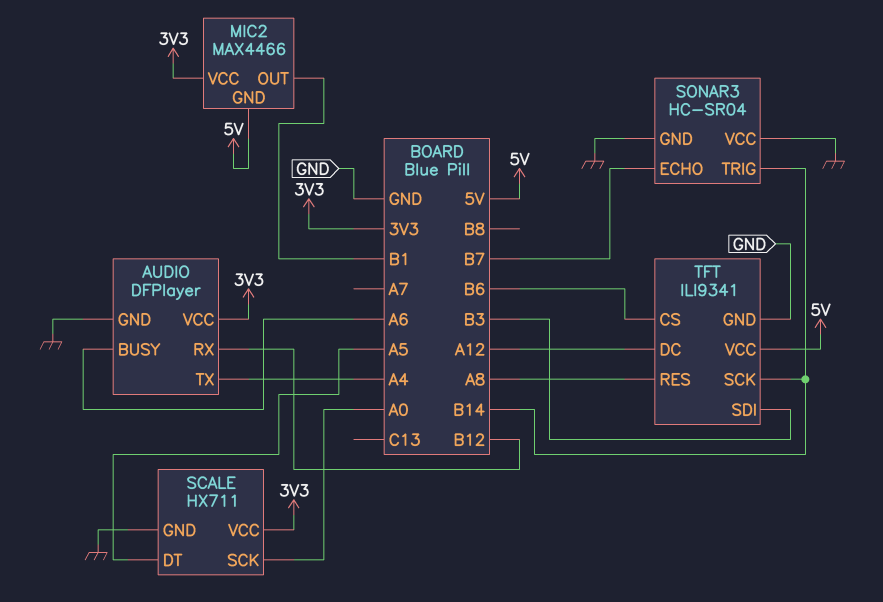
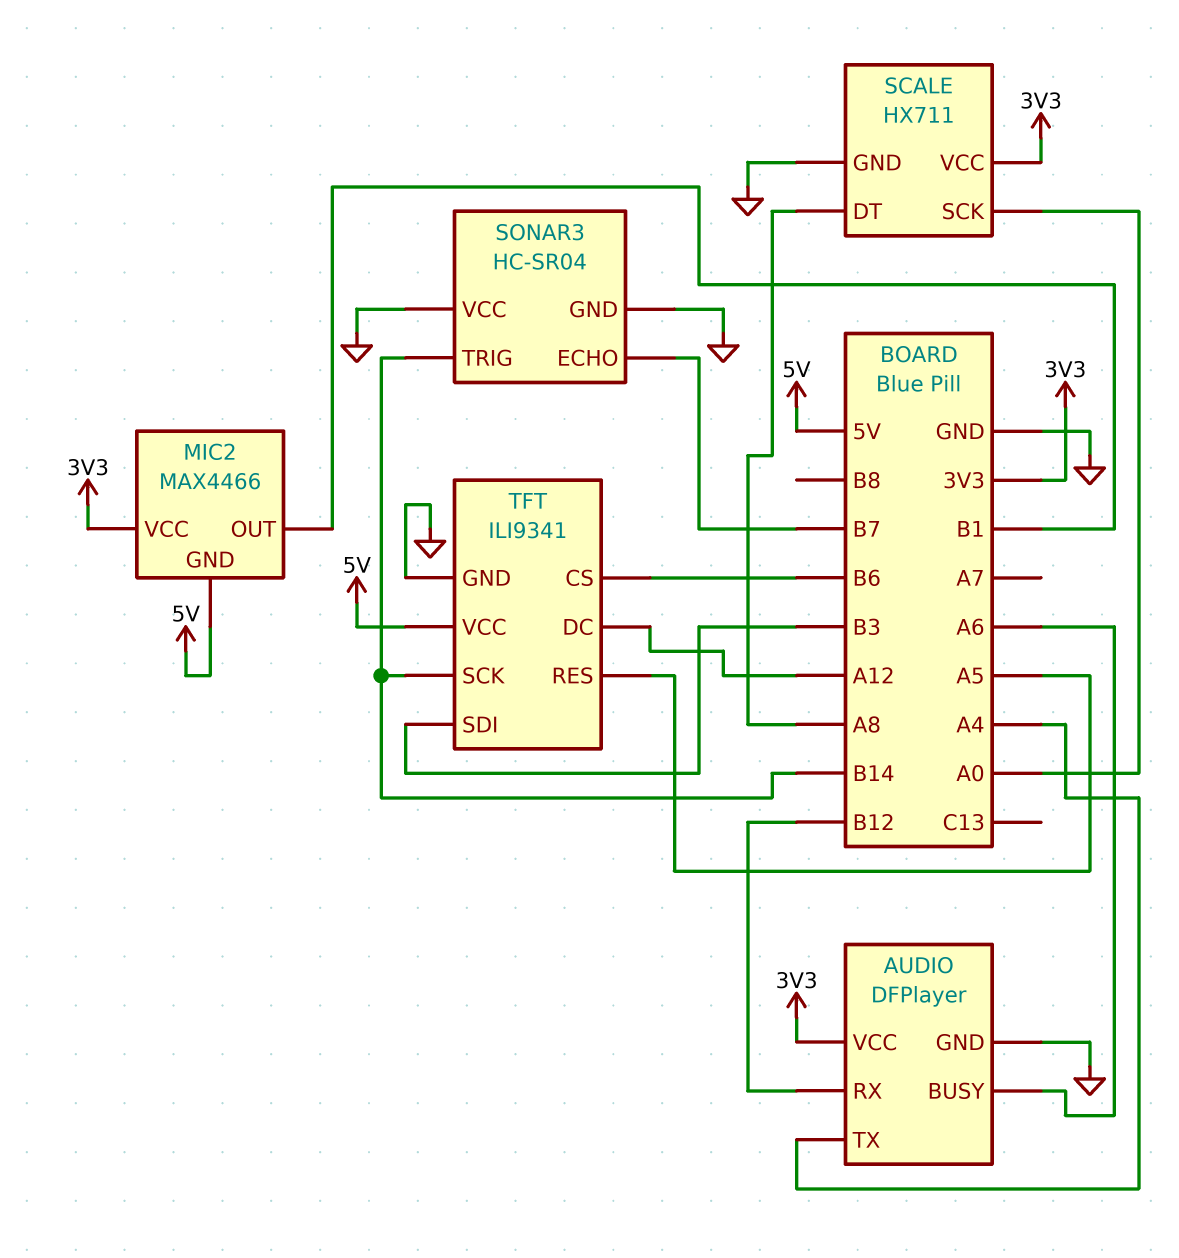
SCALE pin DT: A5 -> A8
TFT pin RES: A8 -> A5

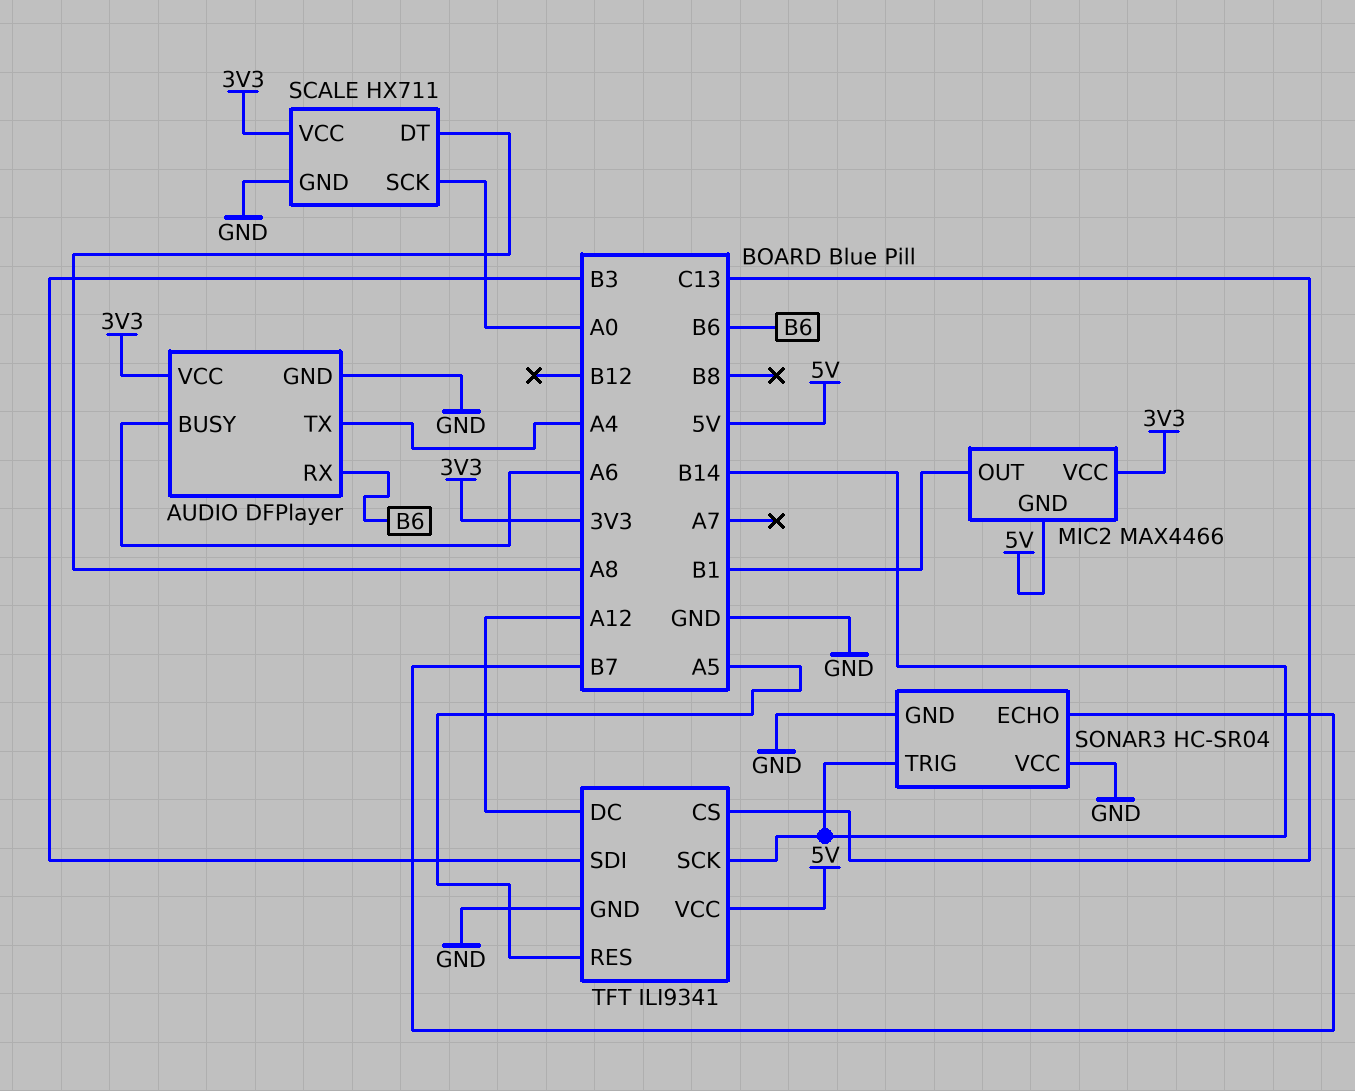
AUDIO pin RX: B12 -> B6
TFT pin CS: B6 -> C13

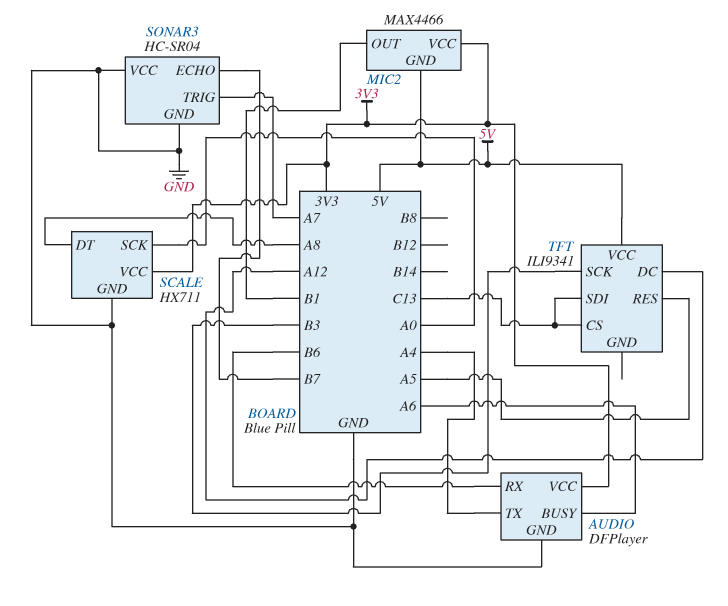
SONAR3 pin TRIG: B14 -> A7
TFT pin GND: GND -> none
TFT pin SCK: B14 -> B3
TFT pin SDI: B3 -> C13

